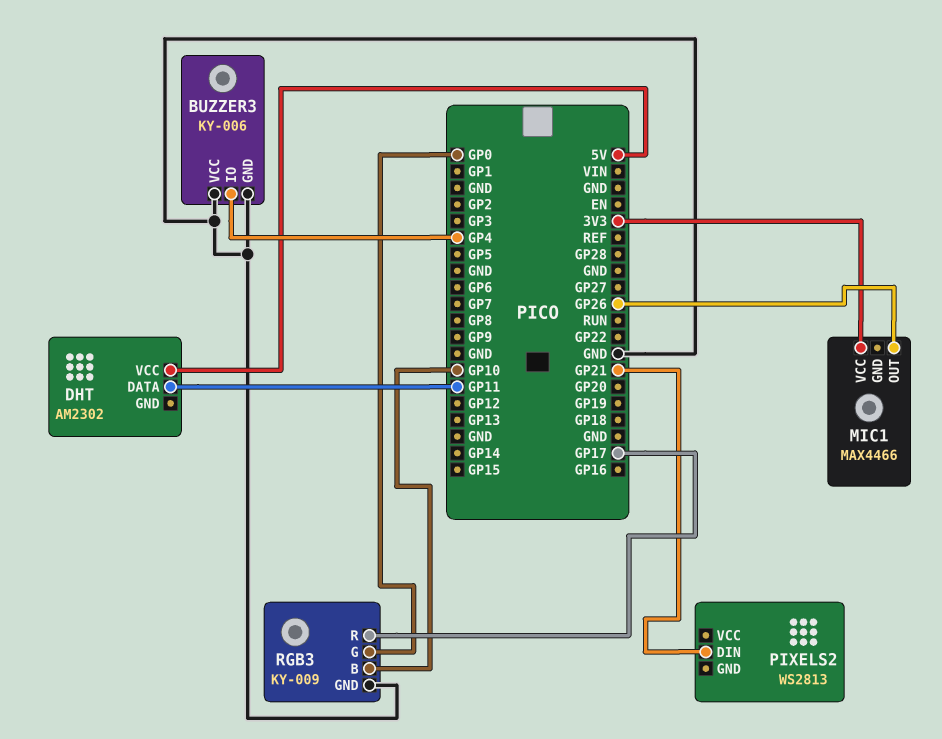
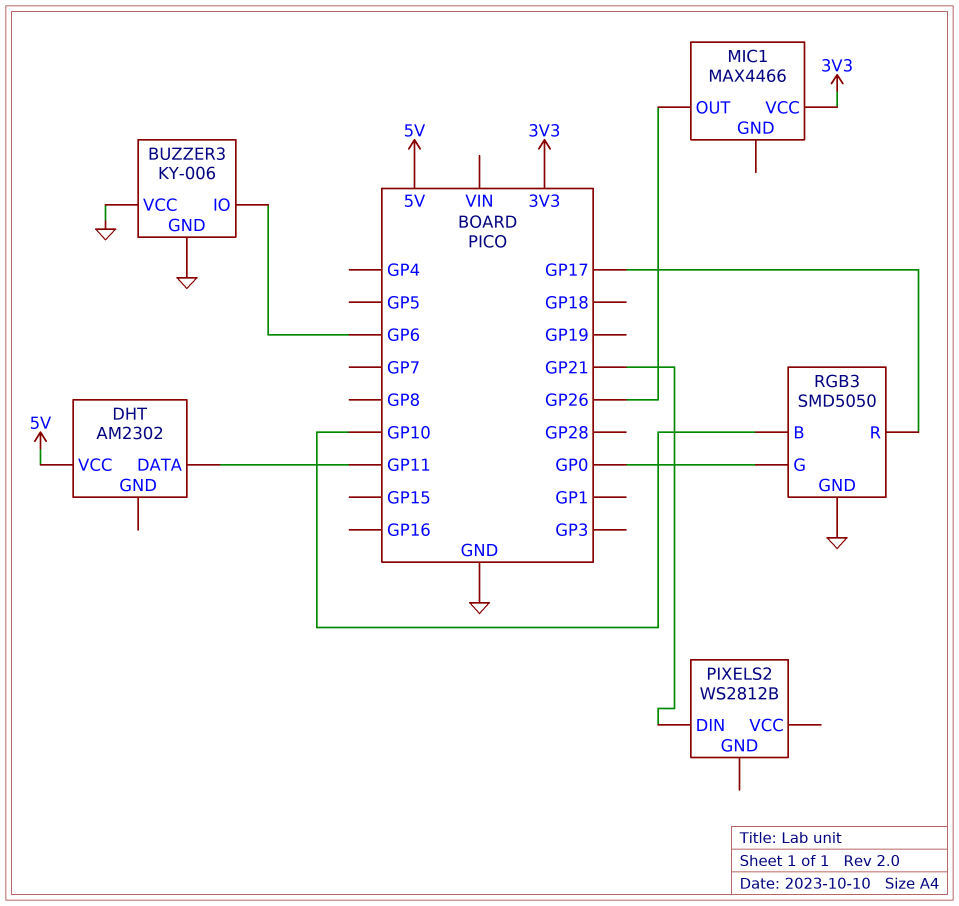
BUZZER3 pin IO: GP4 -> GP6
PIXELS2: WS2813 -> WS2812B
RGB3: KY-009 -> SMD5050

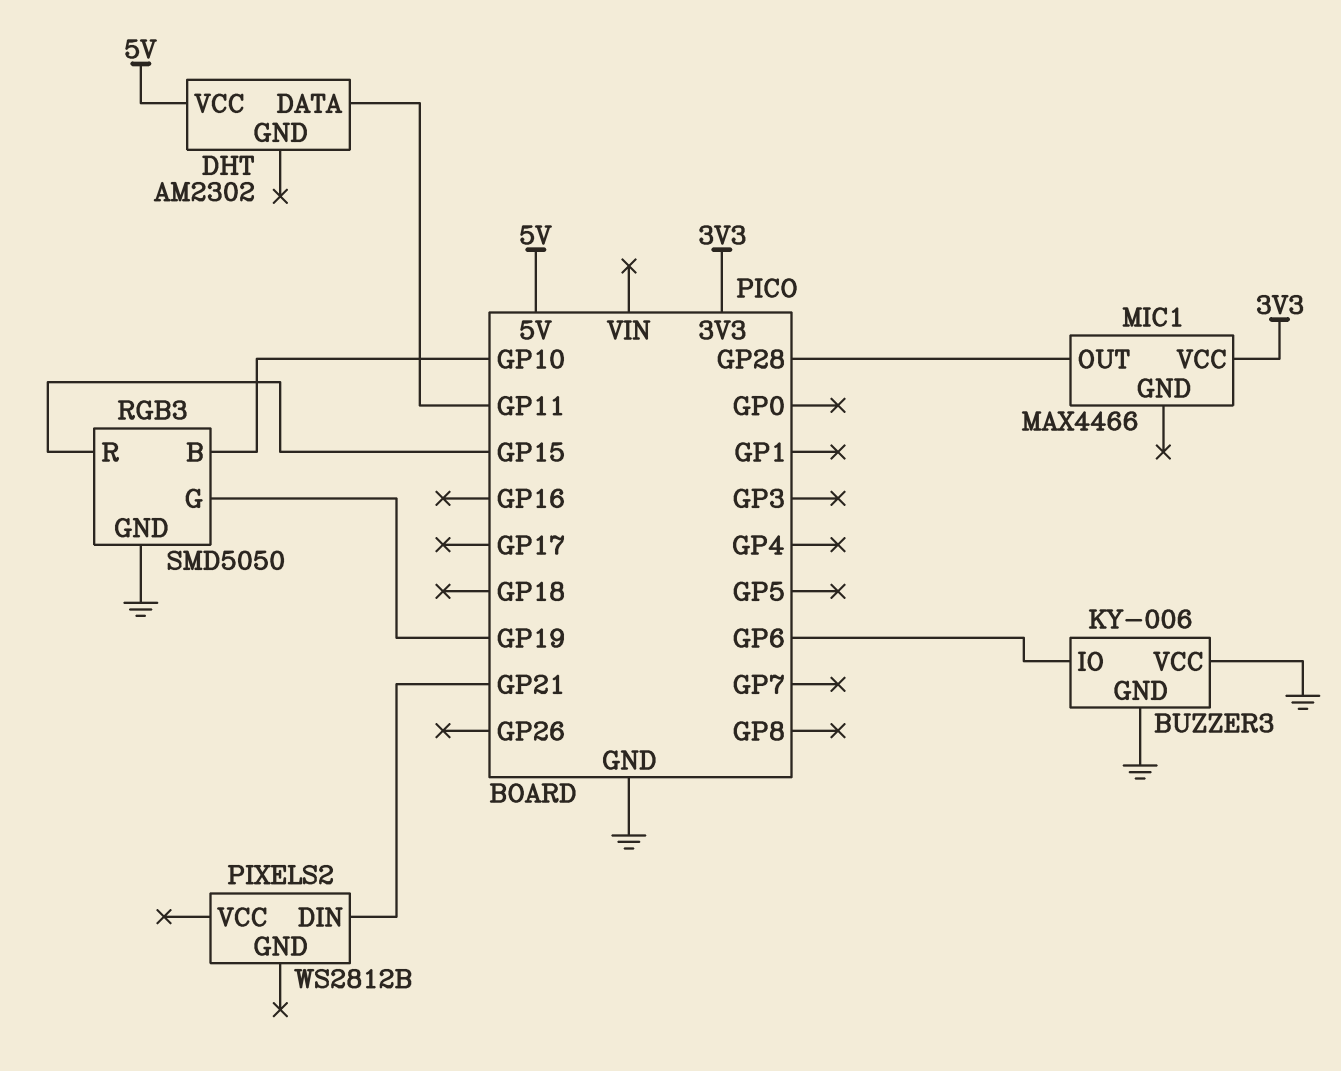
MIC1 pin OUT: GP26 -> GP28
RGB3 pin G: GP0 -> GP19
RGB3 pin R: GP17 -> GP15

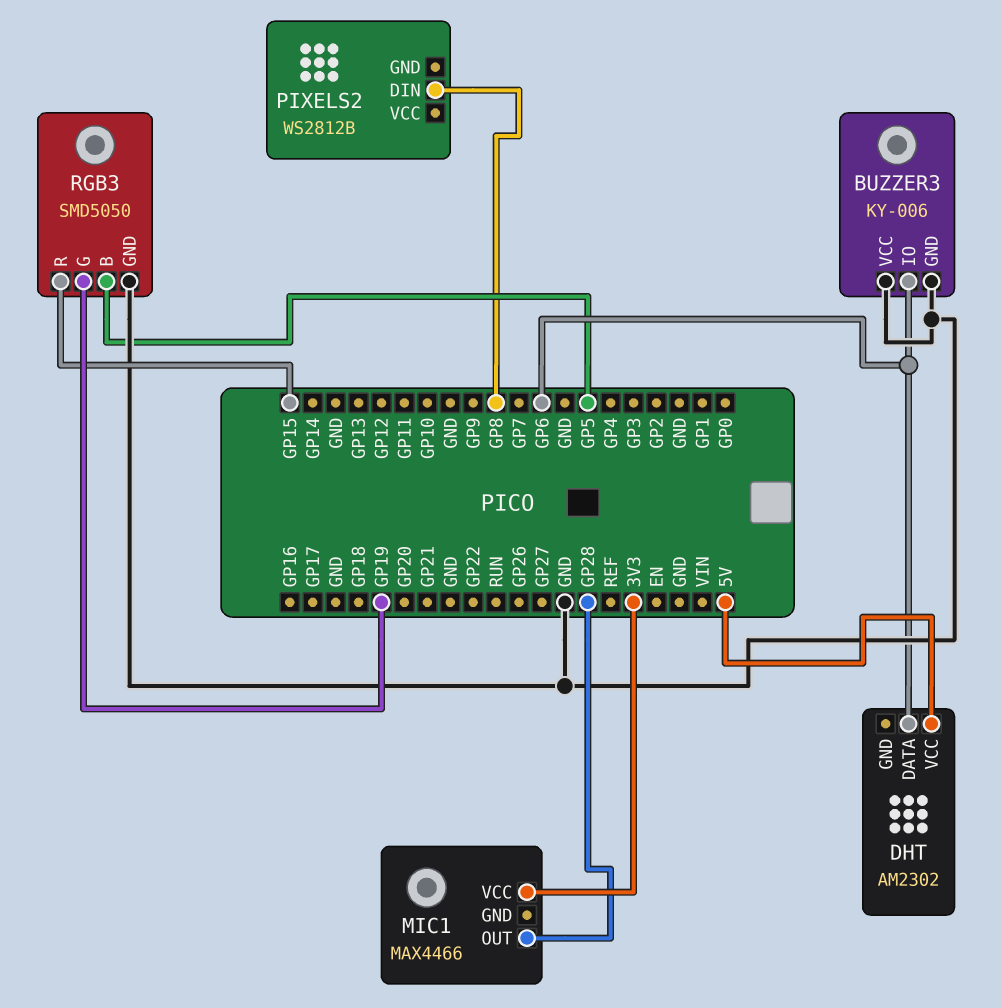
DHT pin DATA: GP11 -> GP6
PIXELS2 pin DIN: GP21 -> GP8
RGB3 pin B: GP10 -> GP5

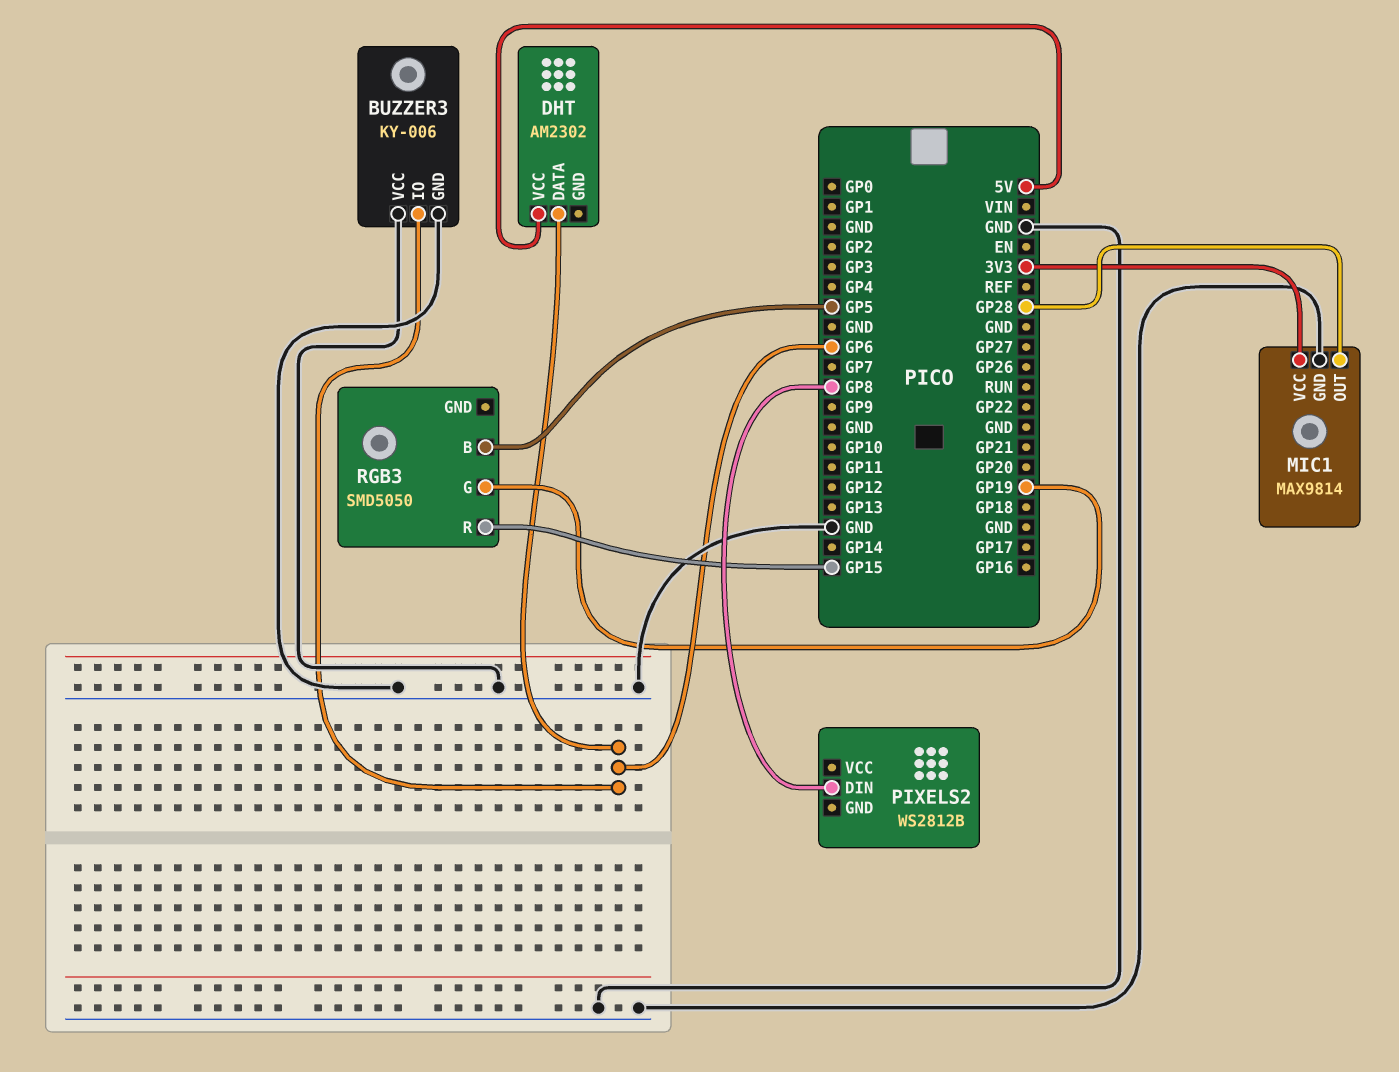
MIC1: MAX4466 -> MAX9814
MIC1 pin GND: none -> GND
RGB3 pin GND: GND -> none

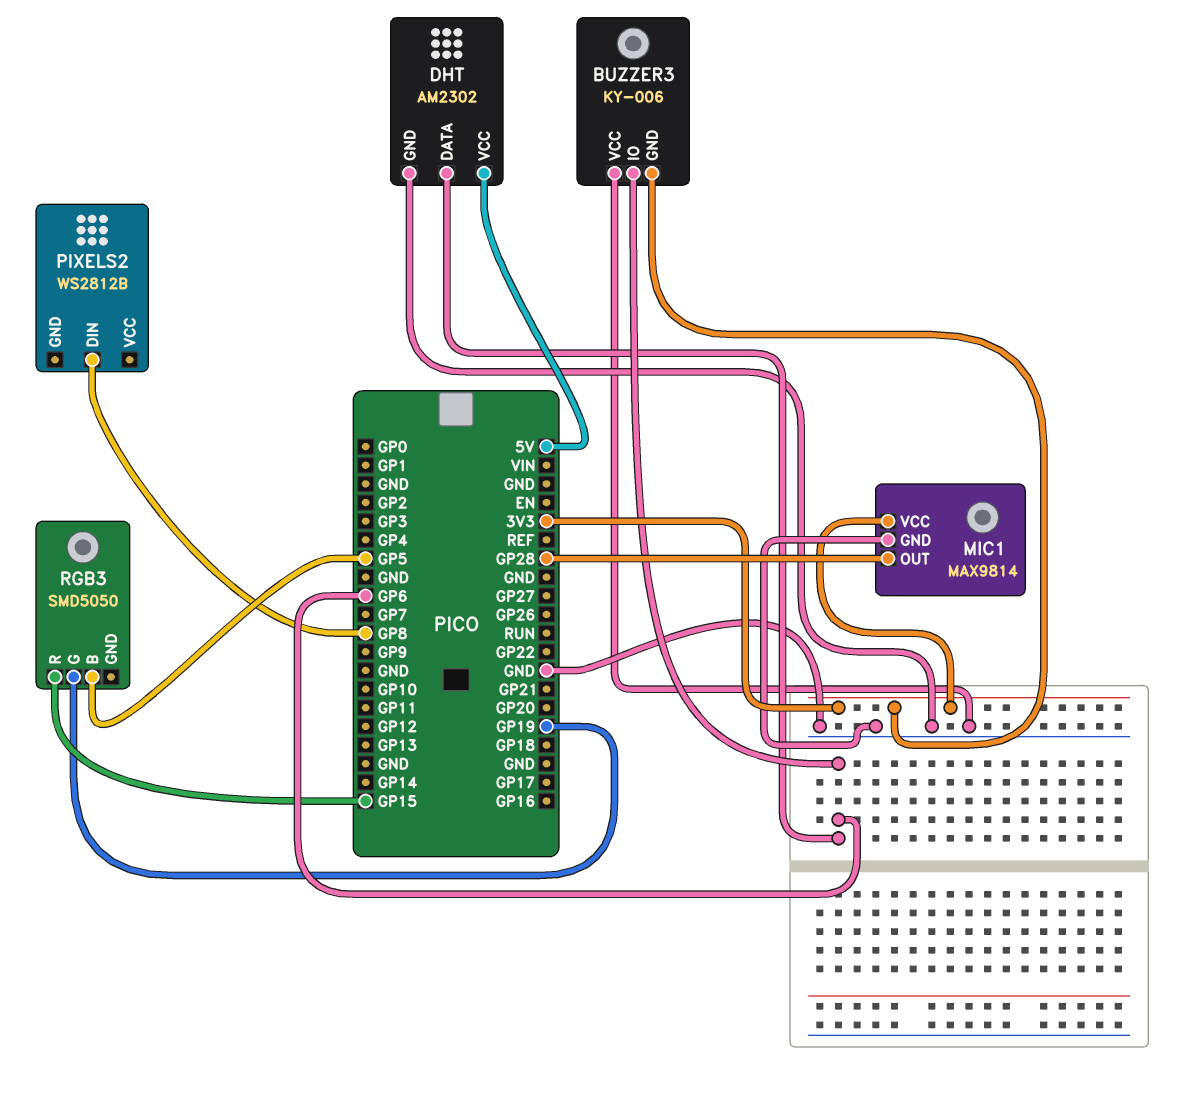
BUZZER3 pin GND: GND -> 3V3
DHT pin GND: none -> GND

